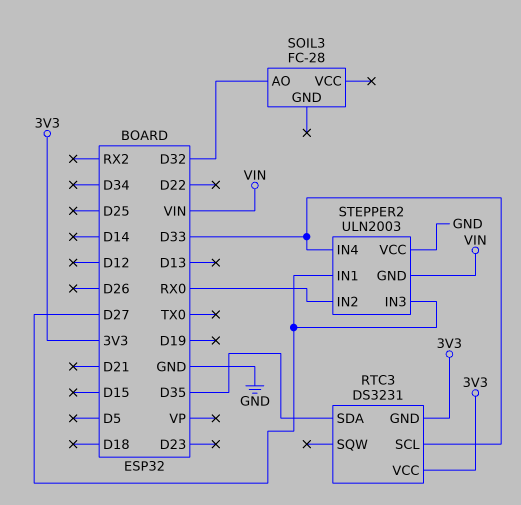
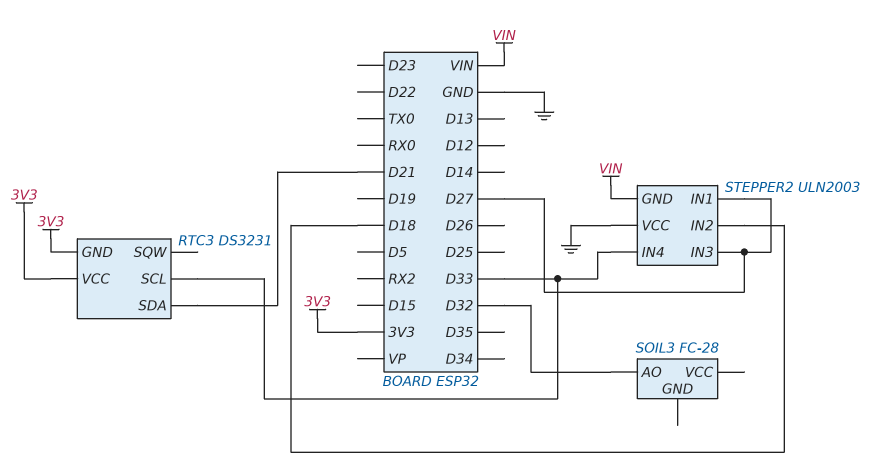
RTC3 pin SDA: D35 -> D21
STEPPER2 pin IN2: RX0 -> D18

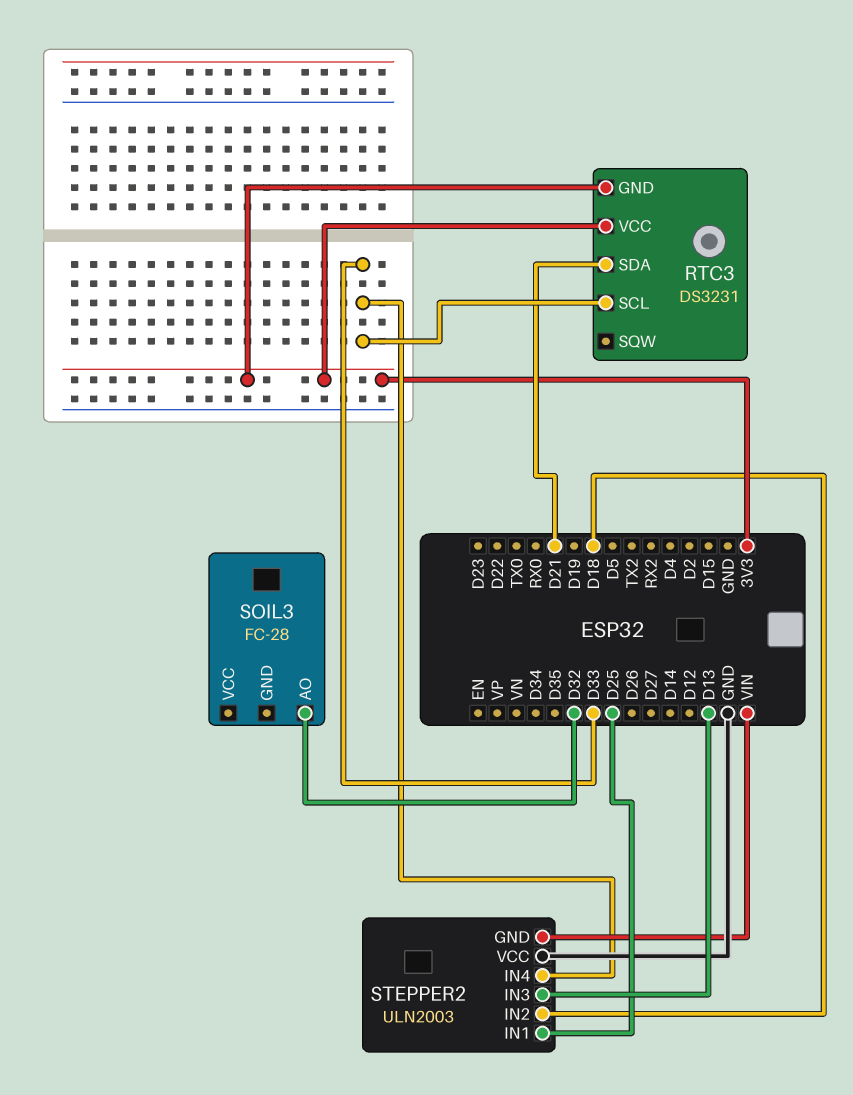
STEPPER2 pin IN1: D27 -> D25
STEPPER2 pin IN3: D27 -> D13

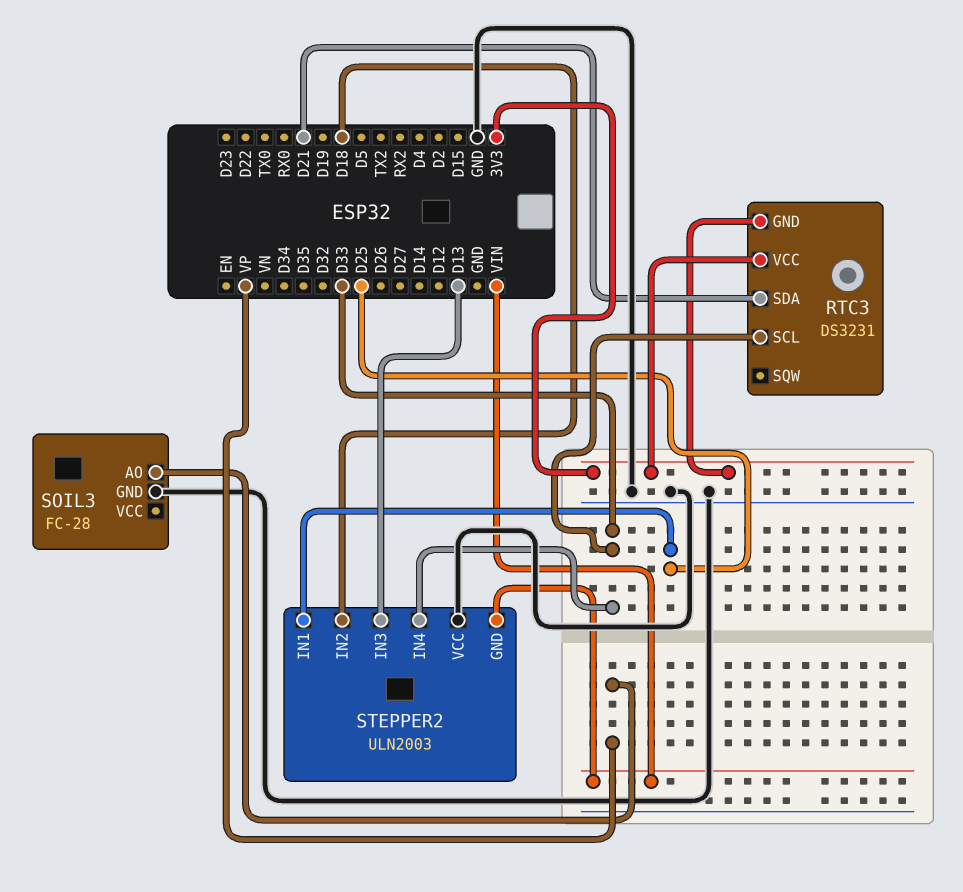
SOIL3 pin AO: D32 -> VP
SOIL3 pin GND: none -> GND

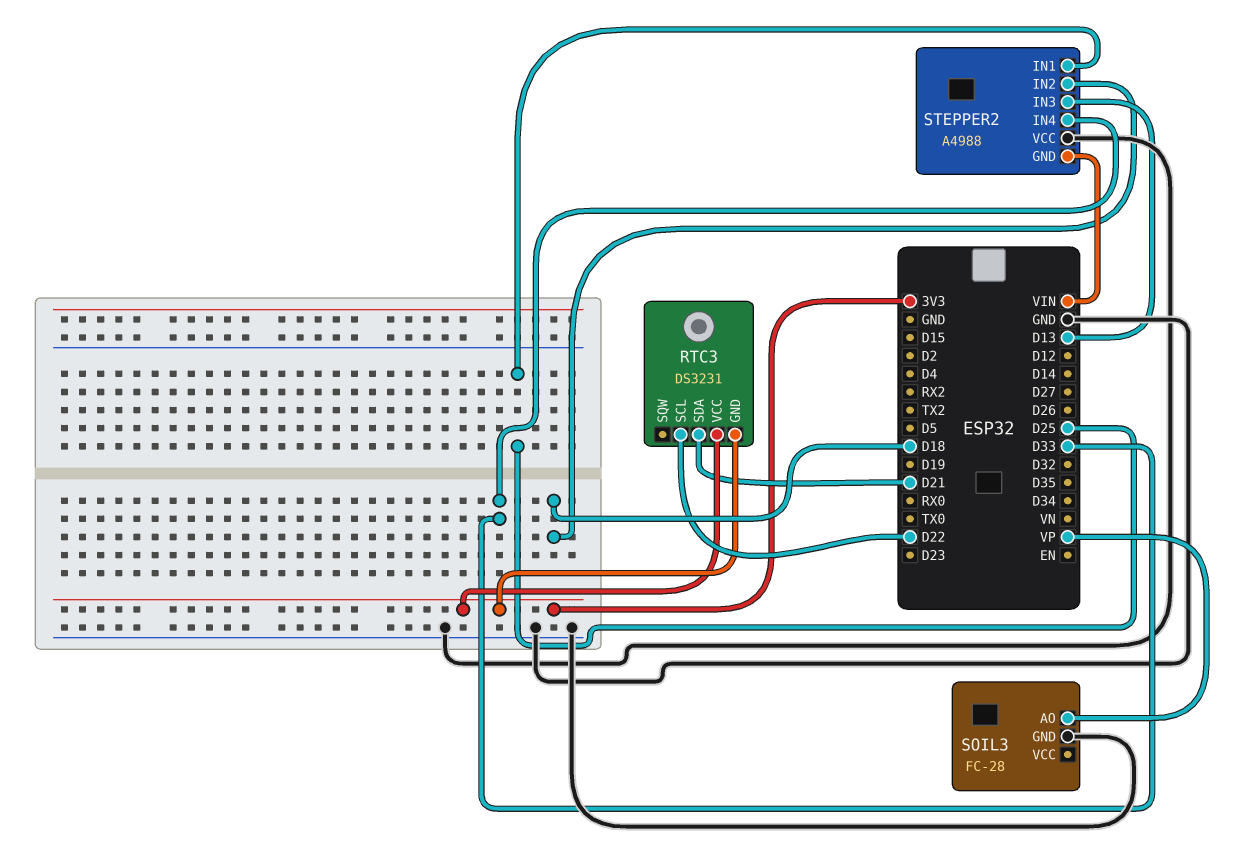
RTC3 pin SCL: D33 -> D22
STEPPER2: ULN2003 -> A4988

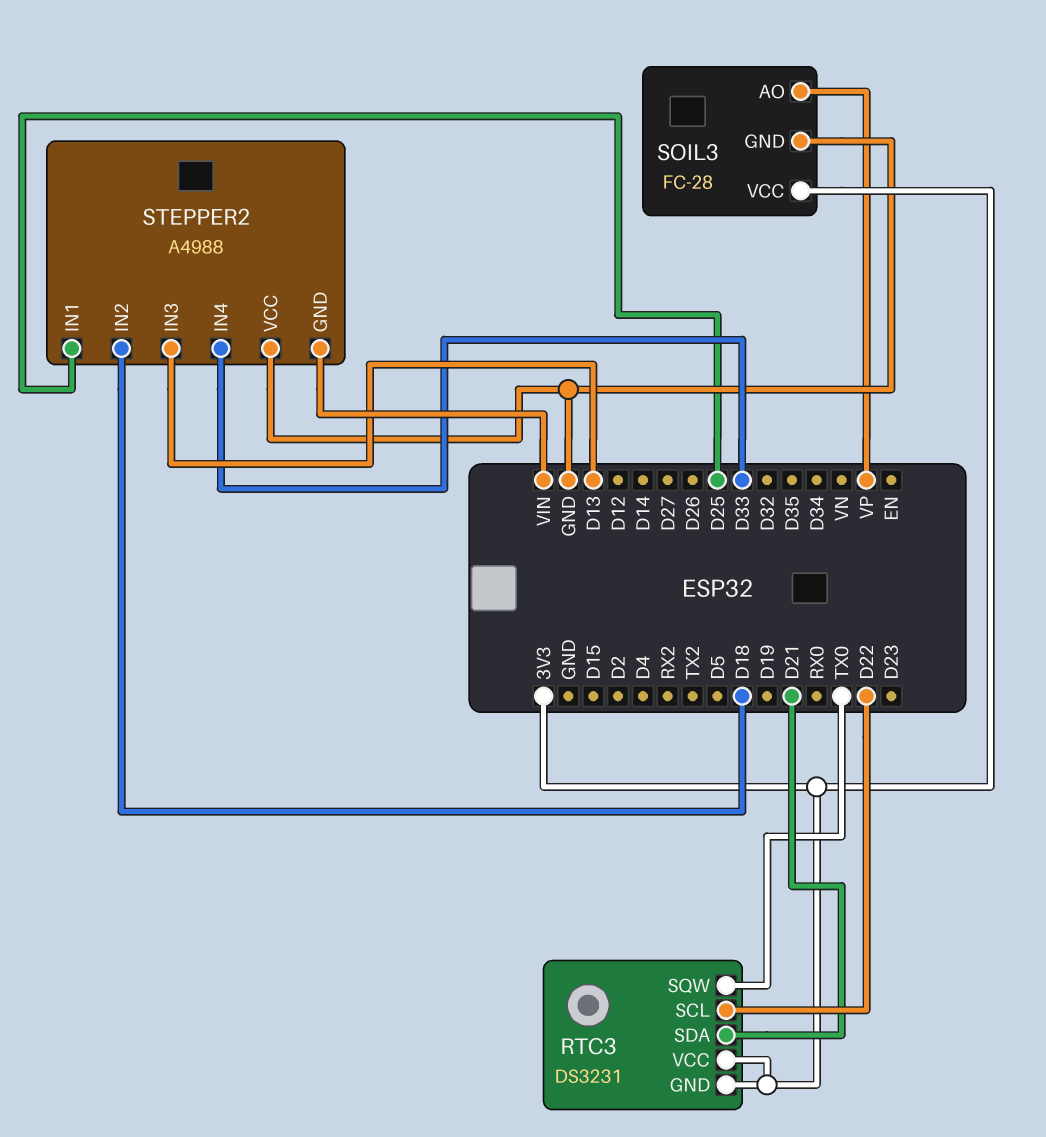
RTC3 pin SQW: none -> TX0
SOIL3 pin VCC: none -> 3V3

